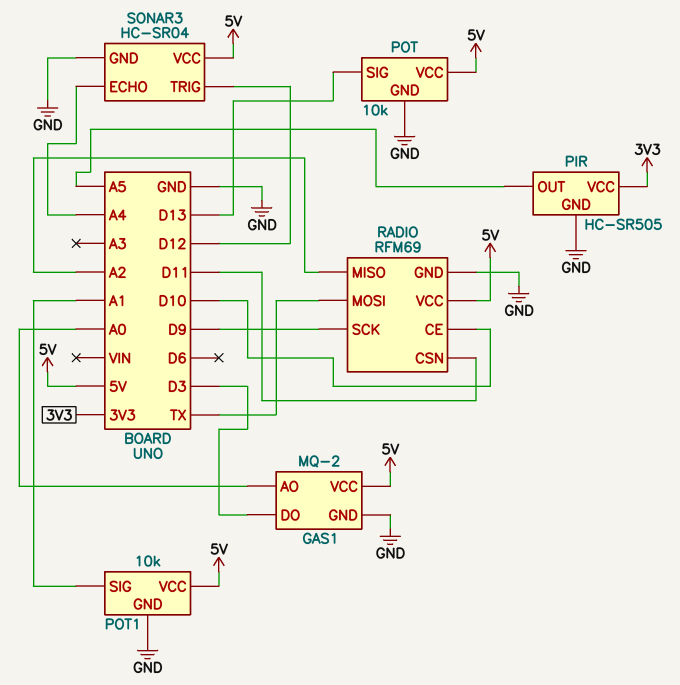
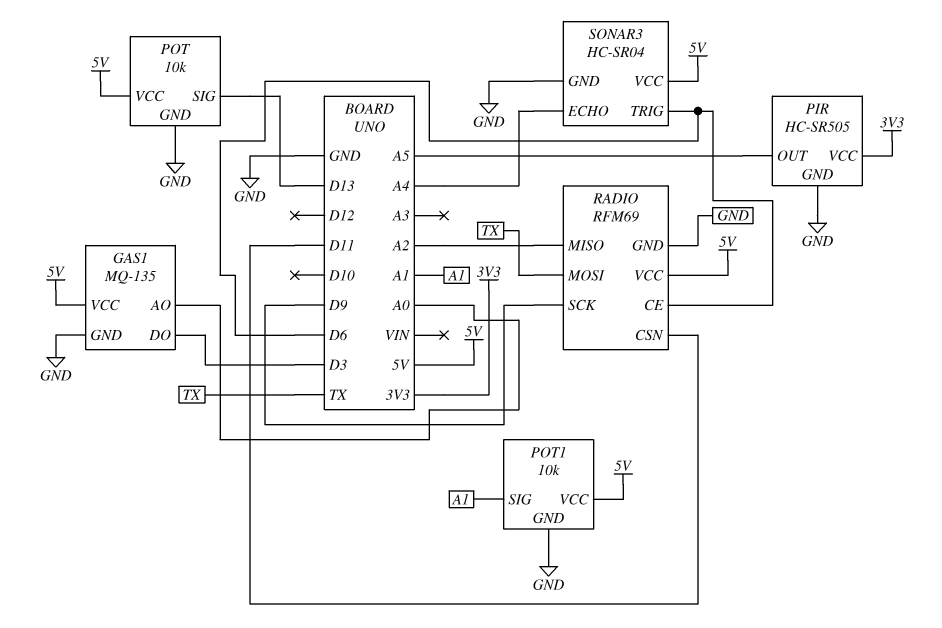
GAS1: MQ-2 -> MQ-135
RADIO pin CE: D10 -> D6
SONAR3 pin TRIG: D12 -> D6

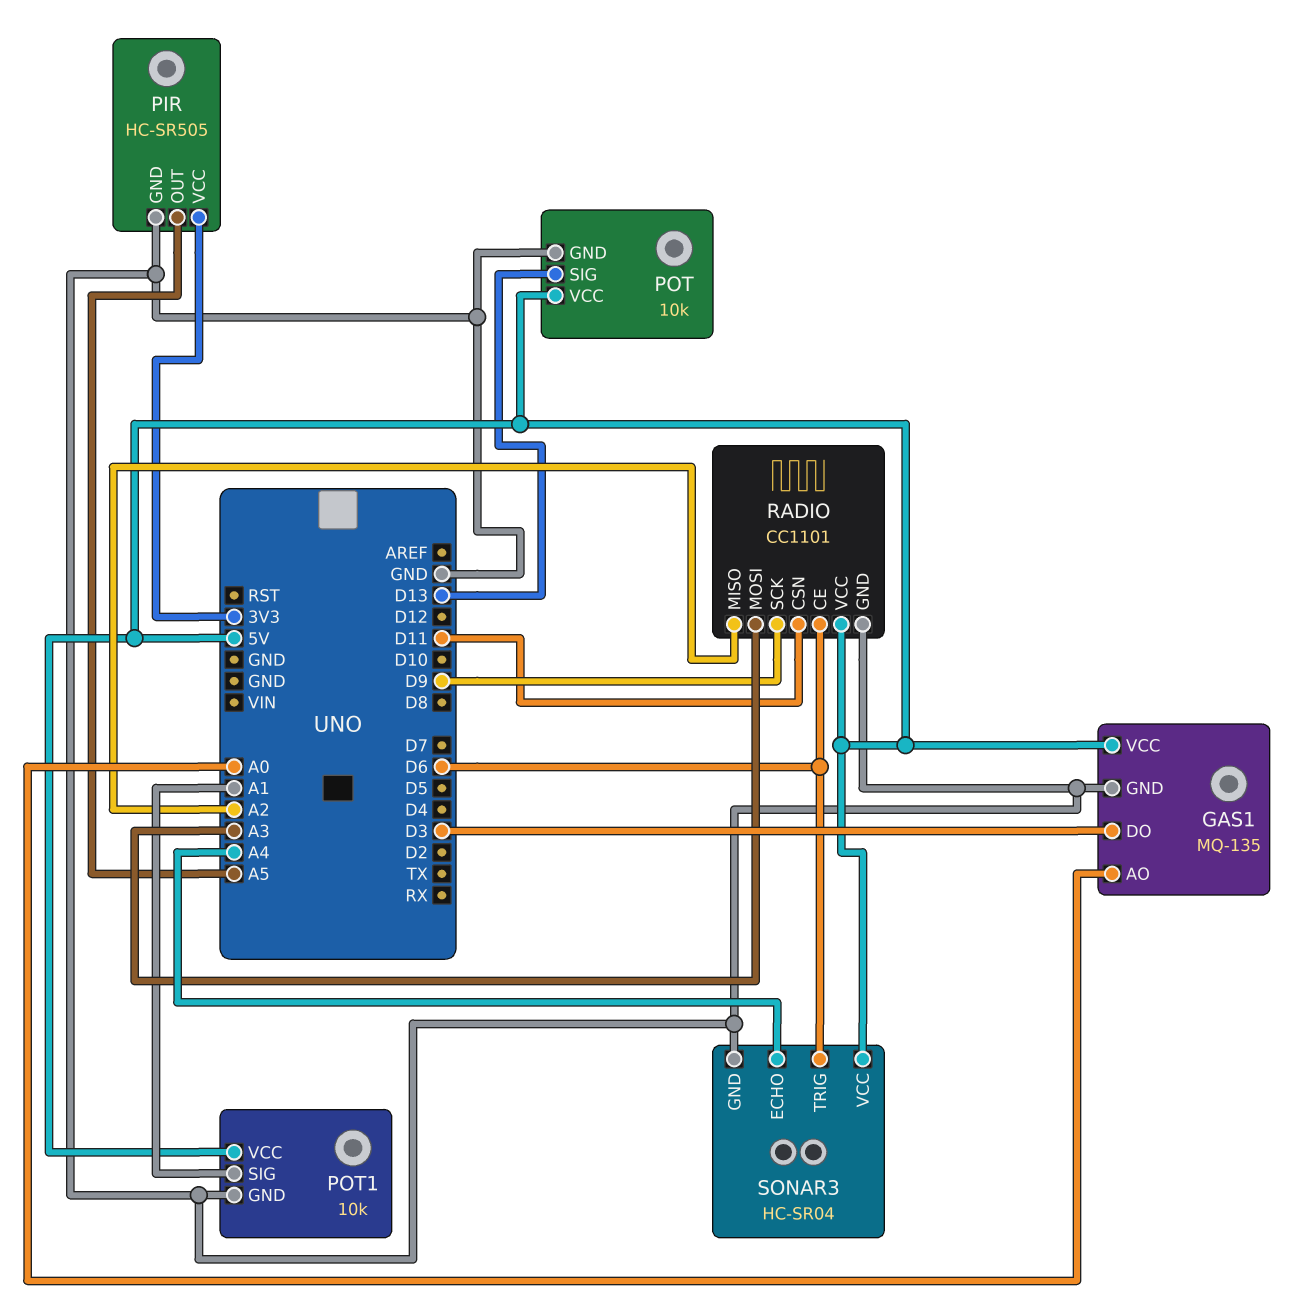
RADIO: RFM69 -> CC1101
RADIO pin MOSI: TX -> A3

